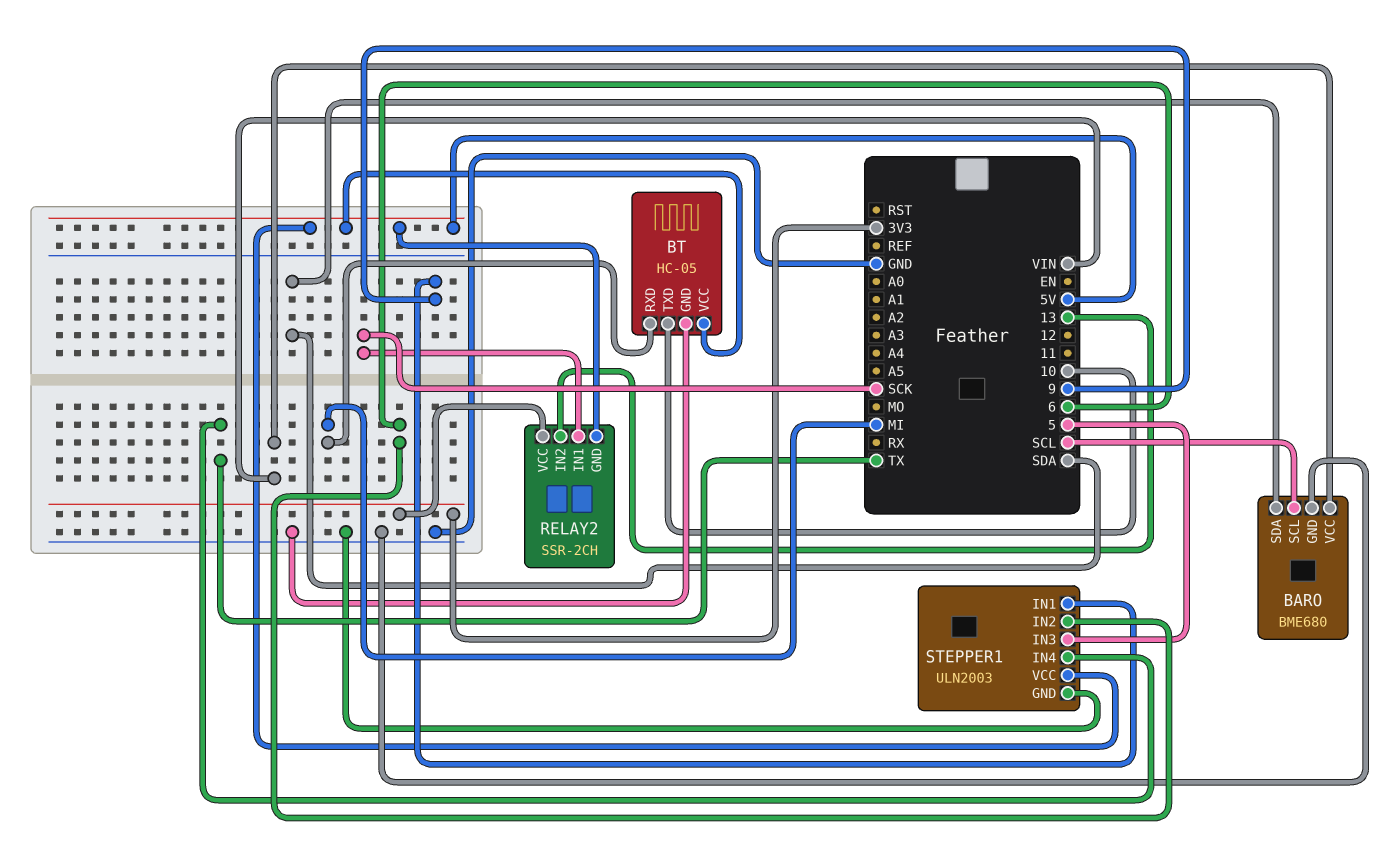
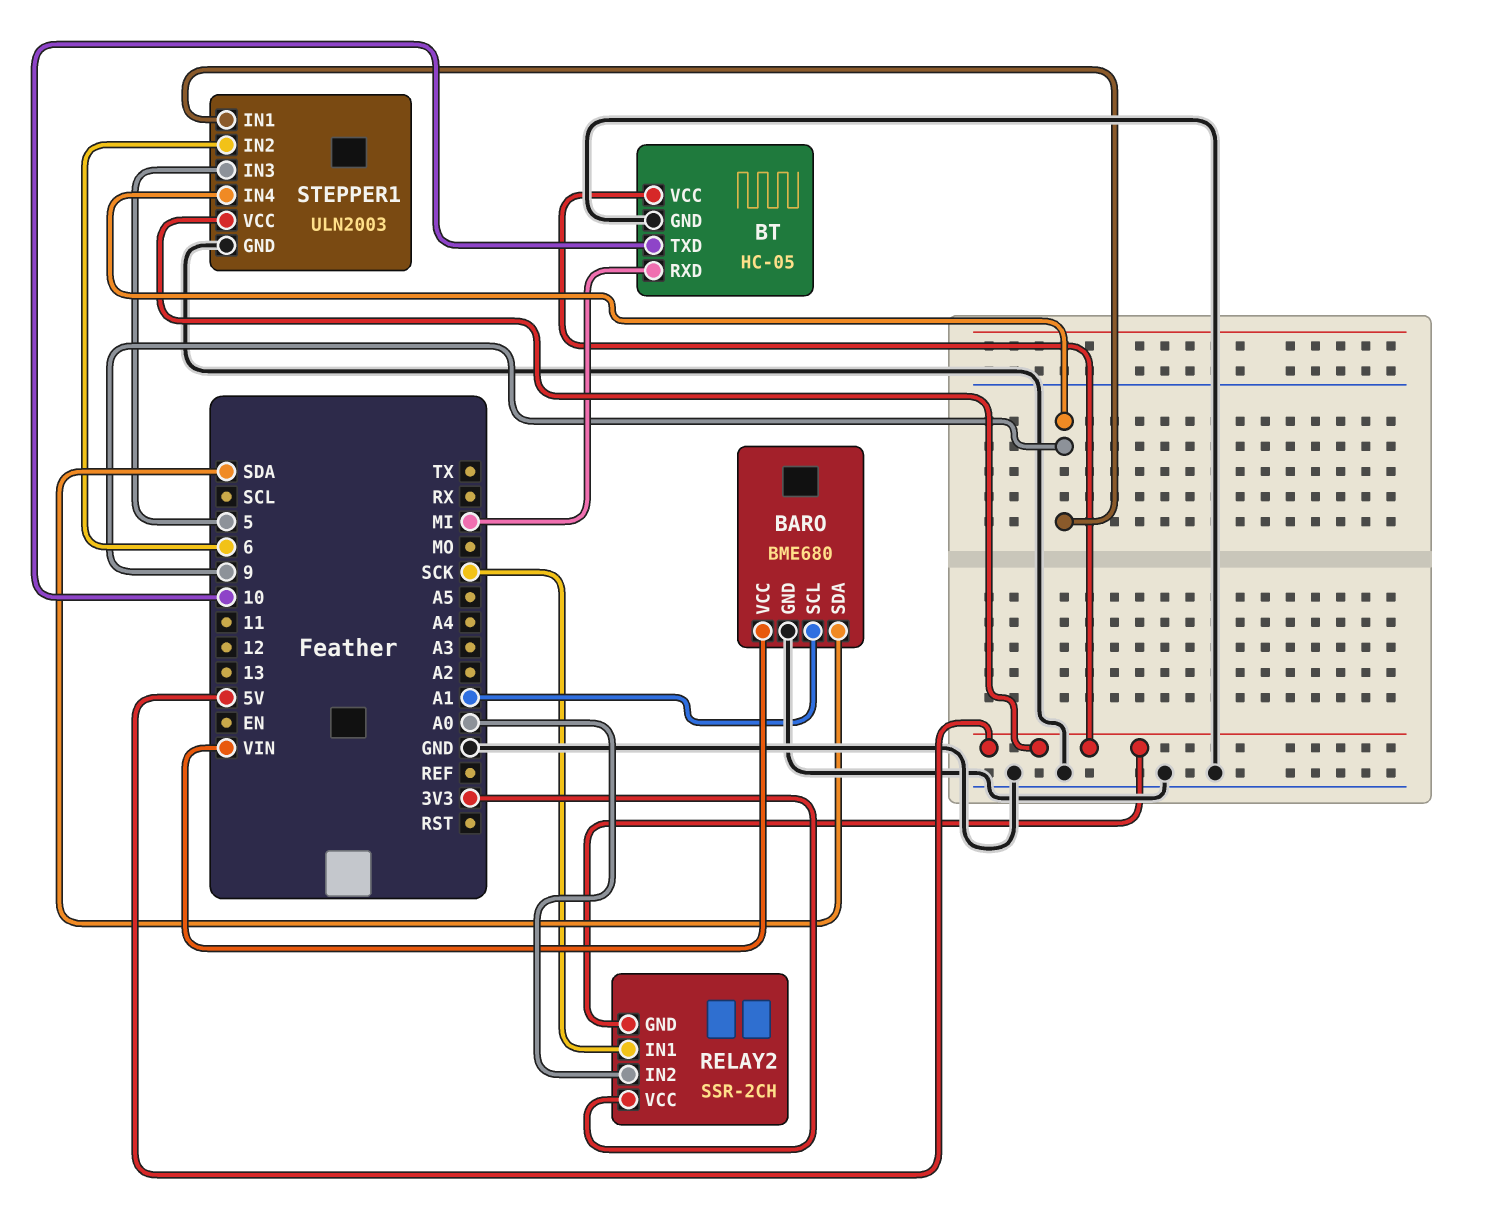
BARO pin SCL: SCL -> A1
RELAY2 pin IN2: 13 -> A0
STEPPER1 pin IN4: TX -> 9

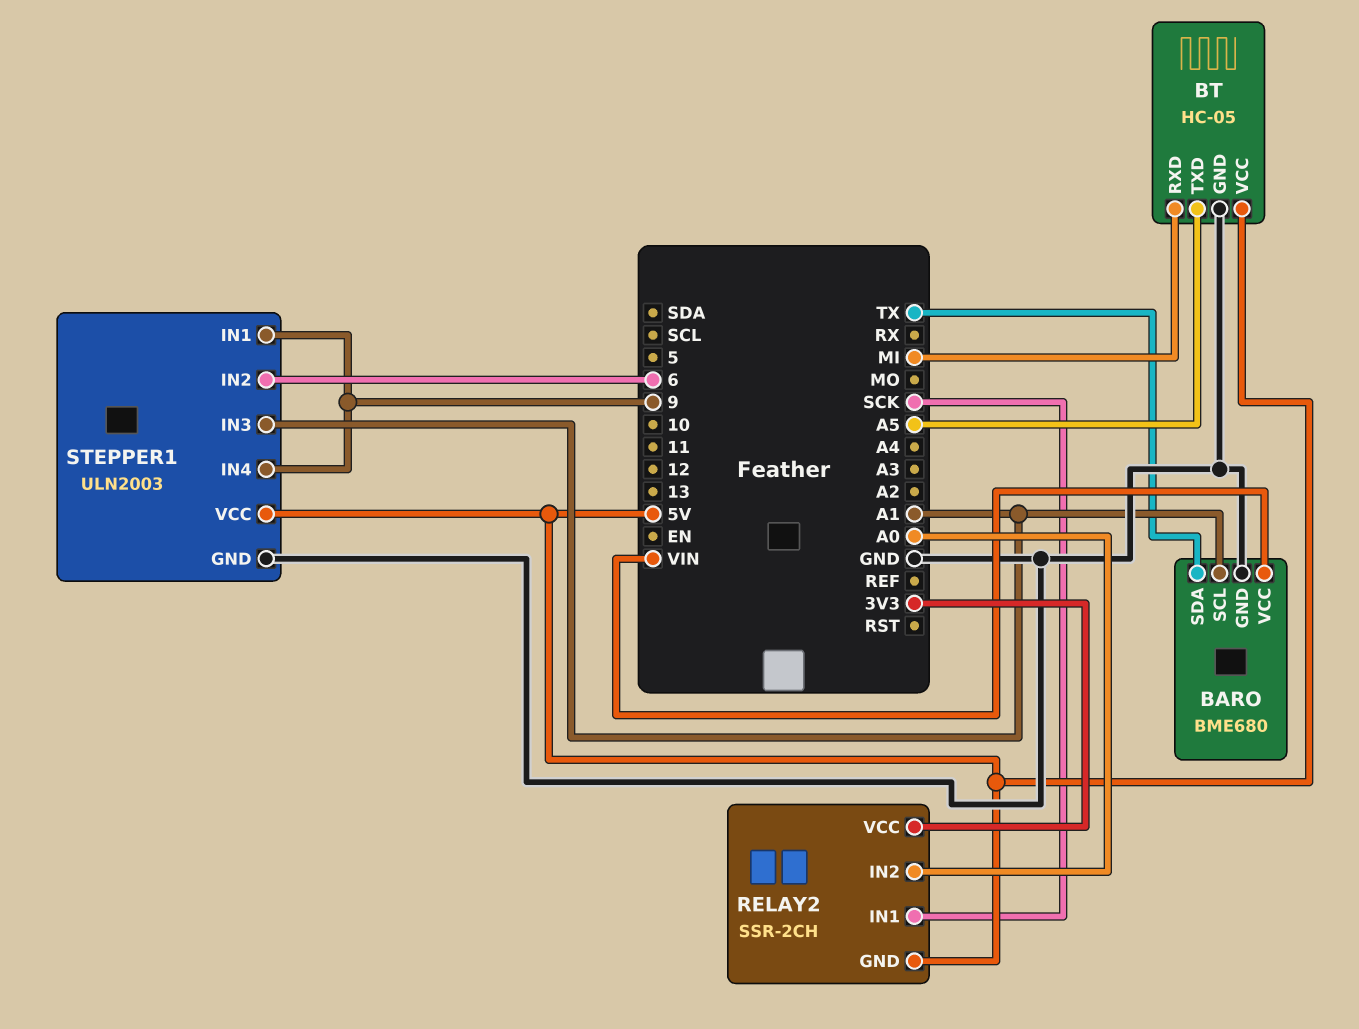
BARO pin SDA: SDA -> TX
BT pin TXD: 10 -> A5
STEPPER1 pin IN3: 5 -> A1

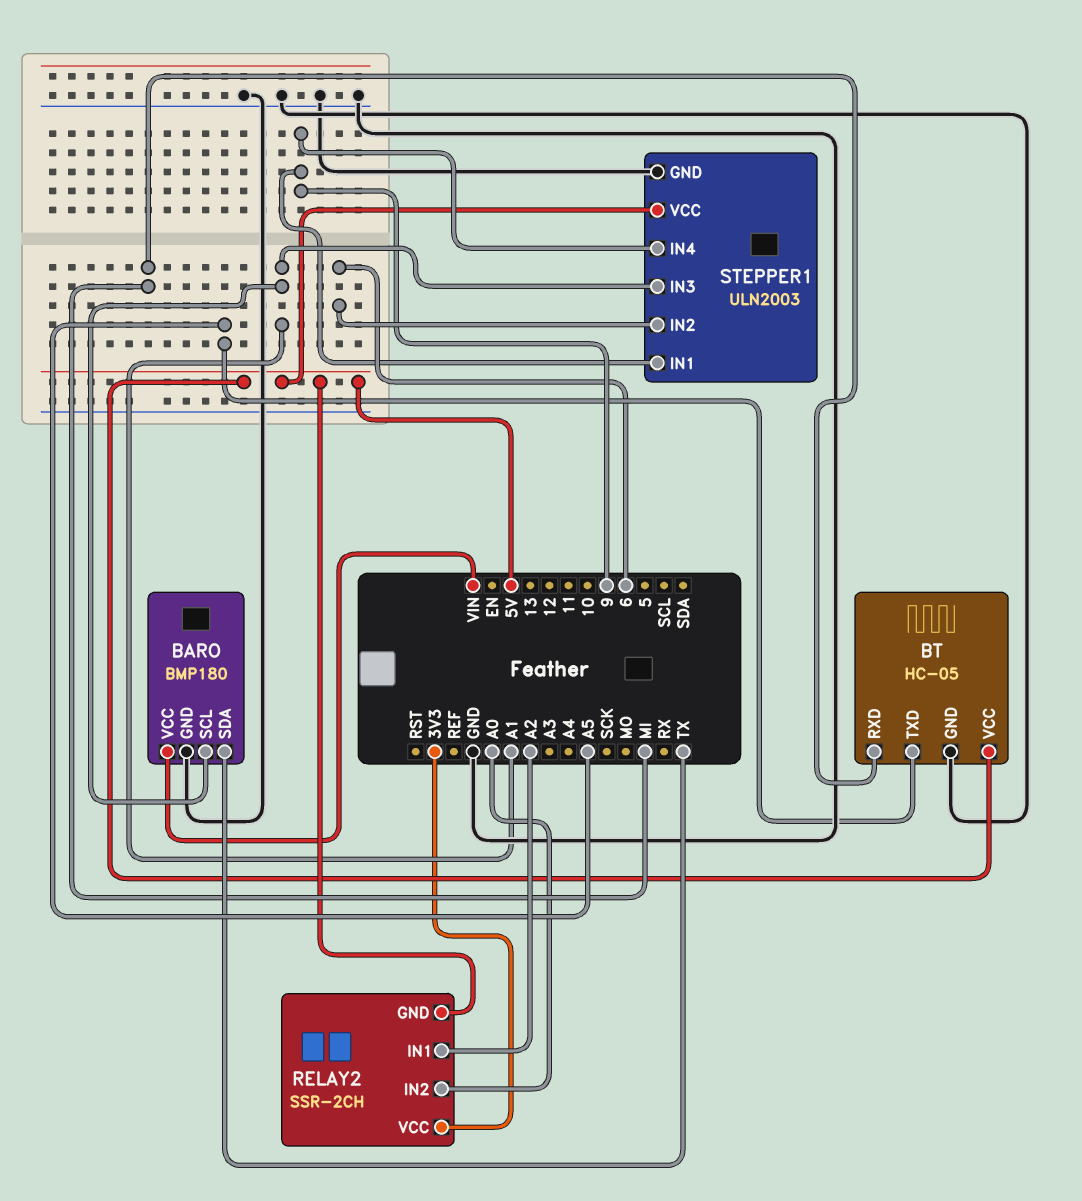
BARO: BME680 -> BMP180
RELAY2 pin IN1: SCK -> A2

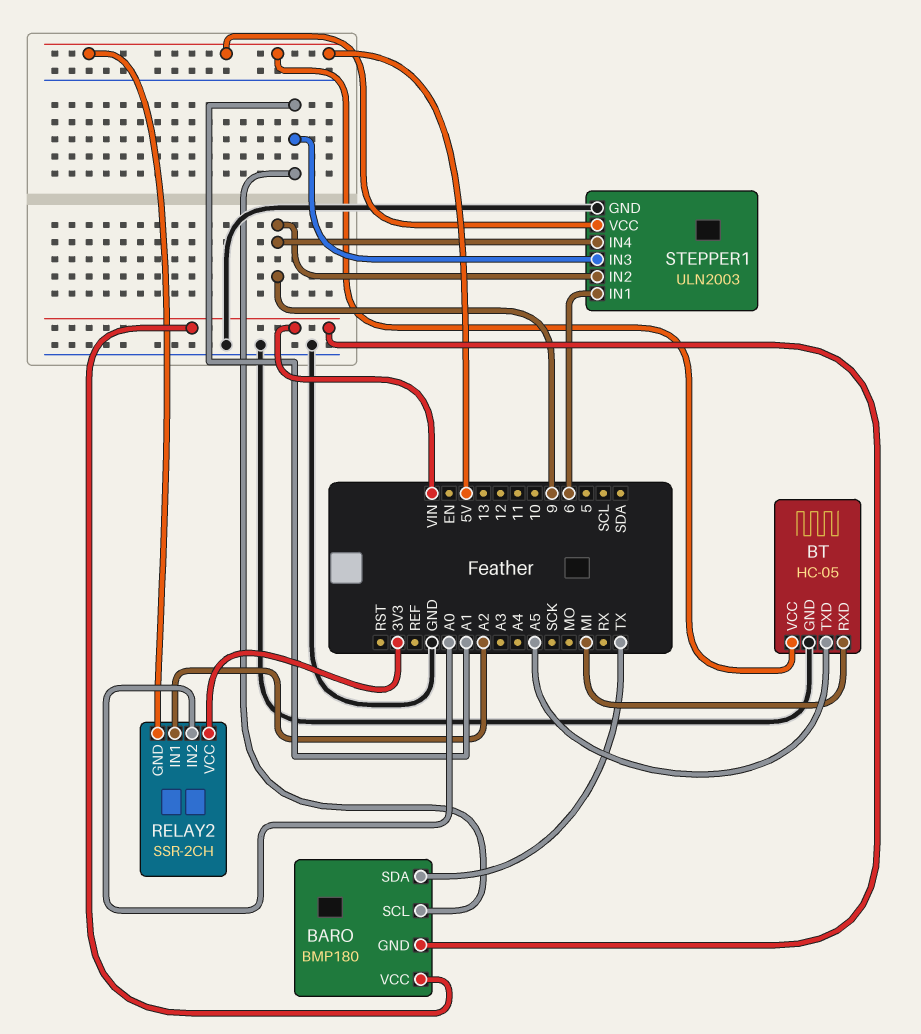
BARO pin GND: GND -> VIN
STEPPER1 pin IN1: 9 -> 6
STEPPER1 pin IN2: 6 -> 9

